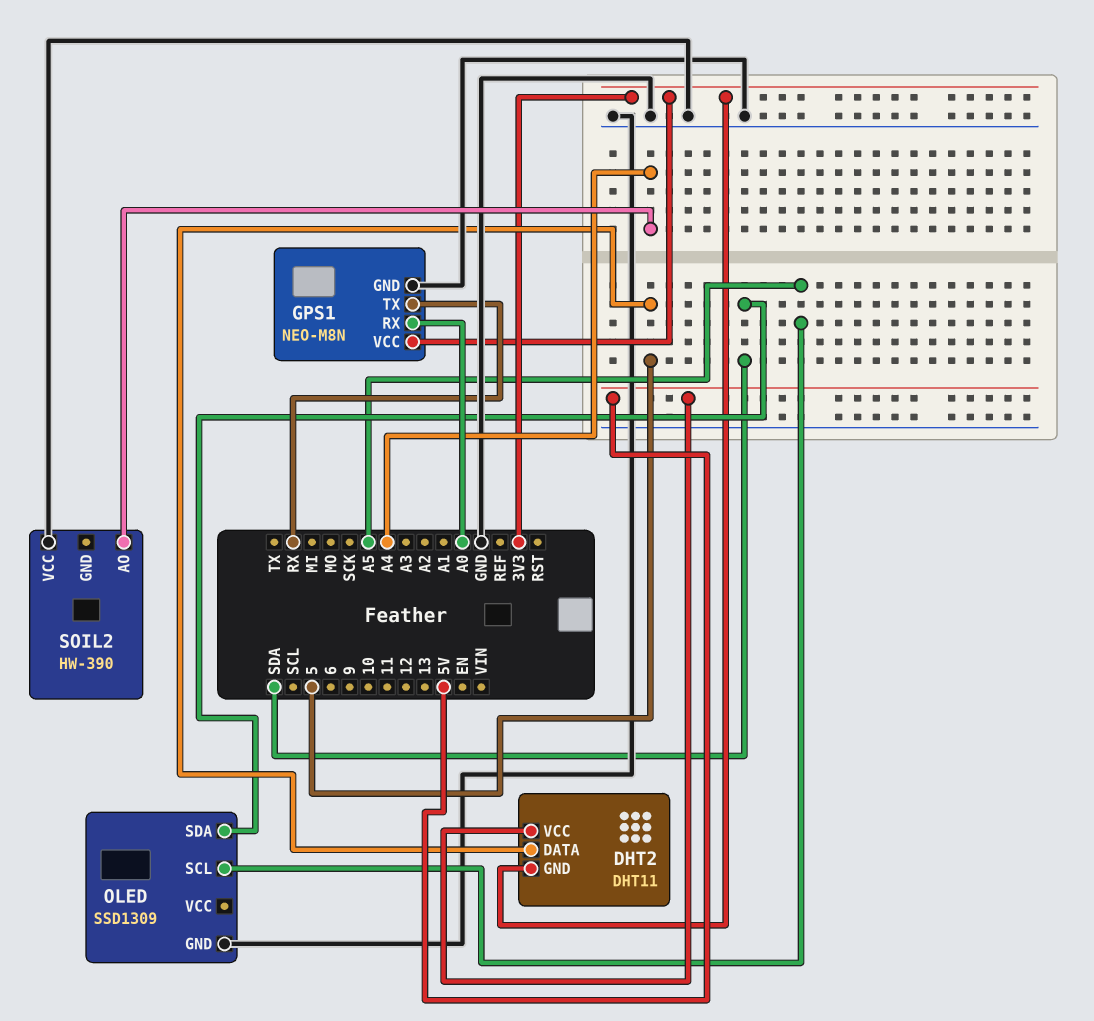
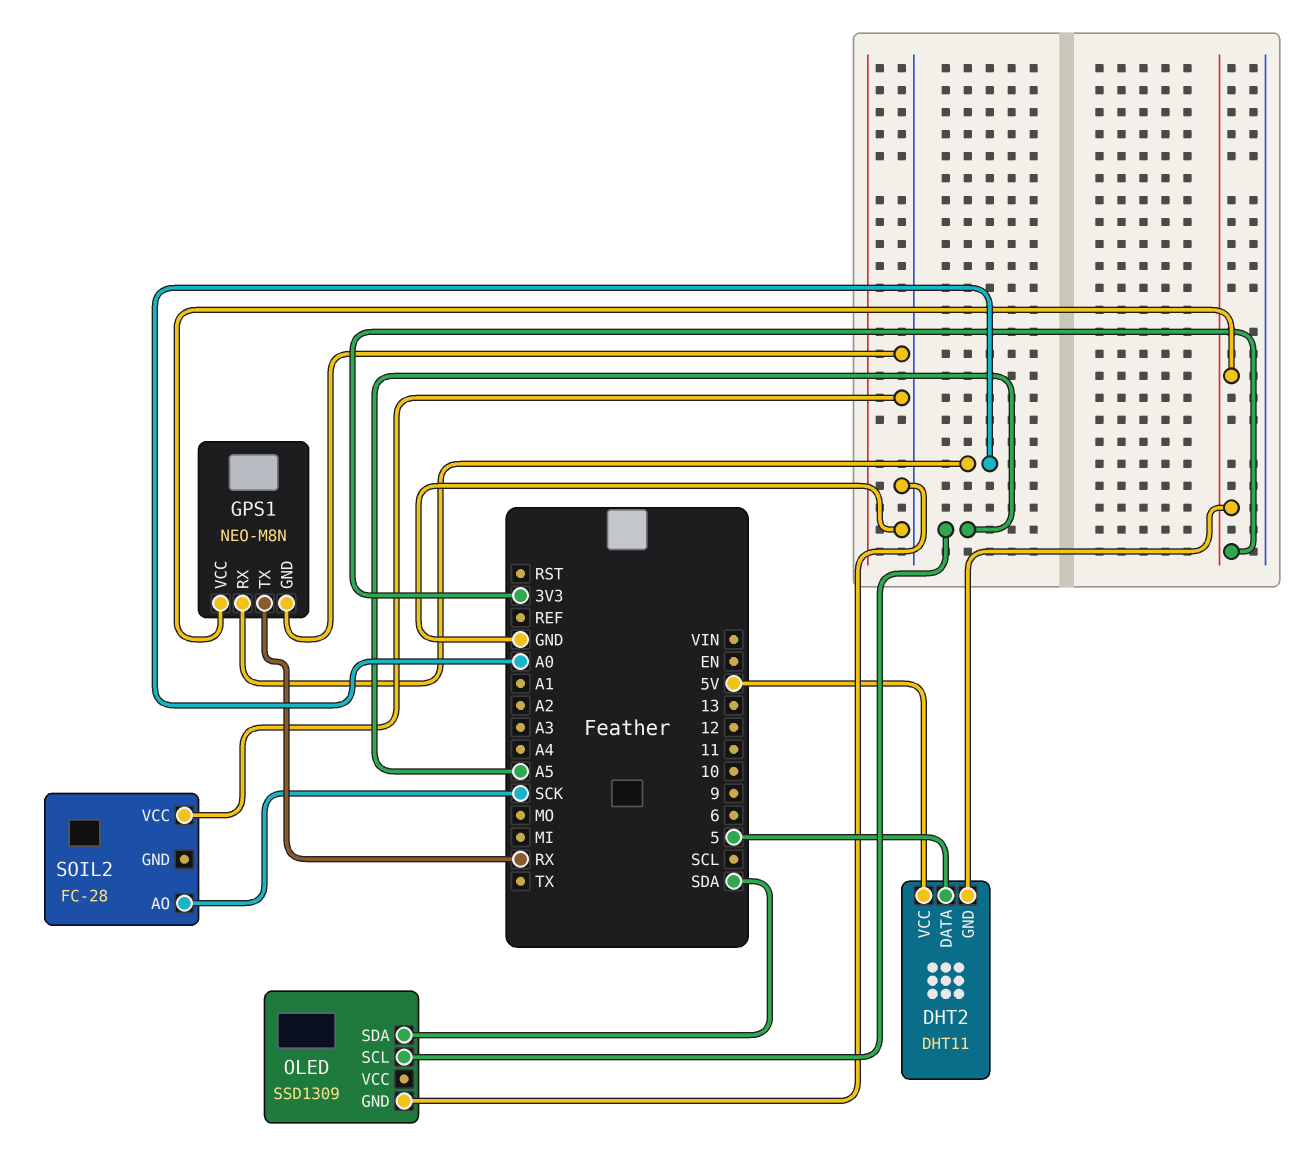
SOIL2: HW-390 -> FC-28
SOIL2 pin AO: A4 -> SCK

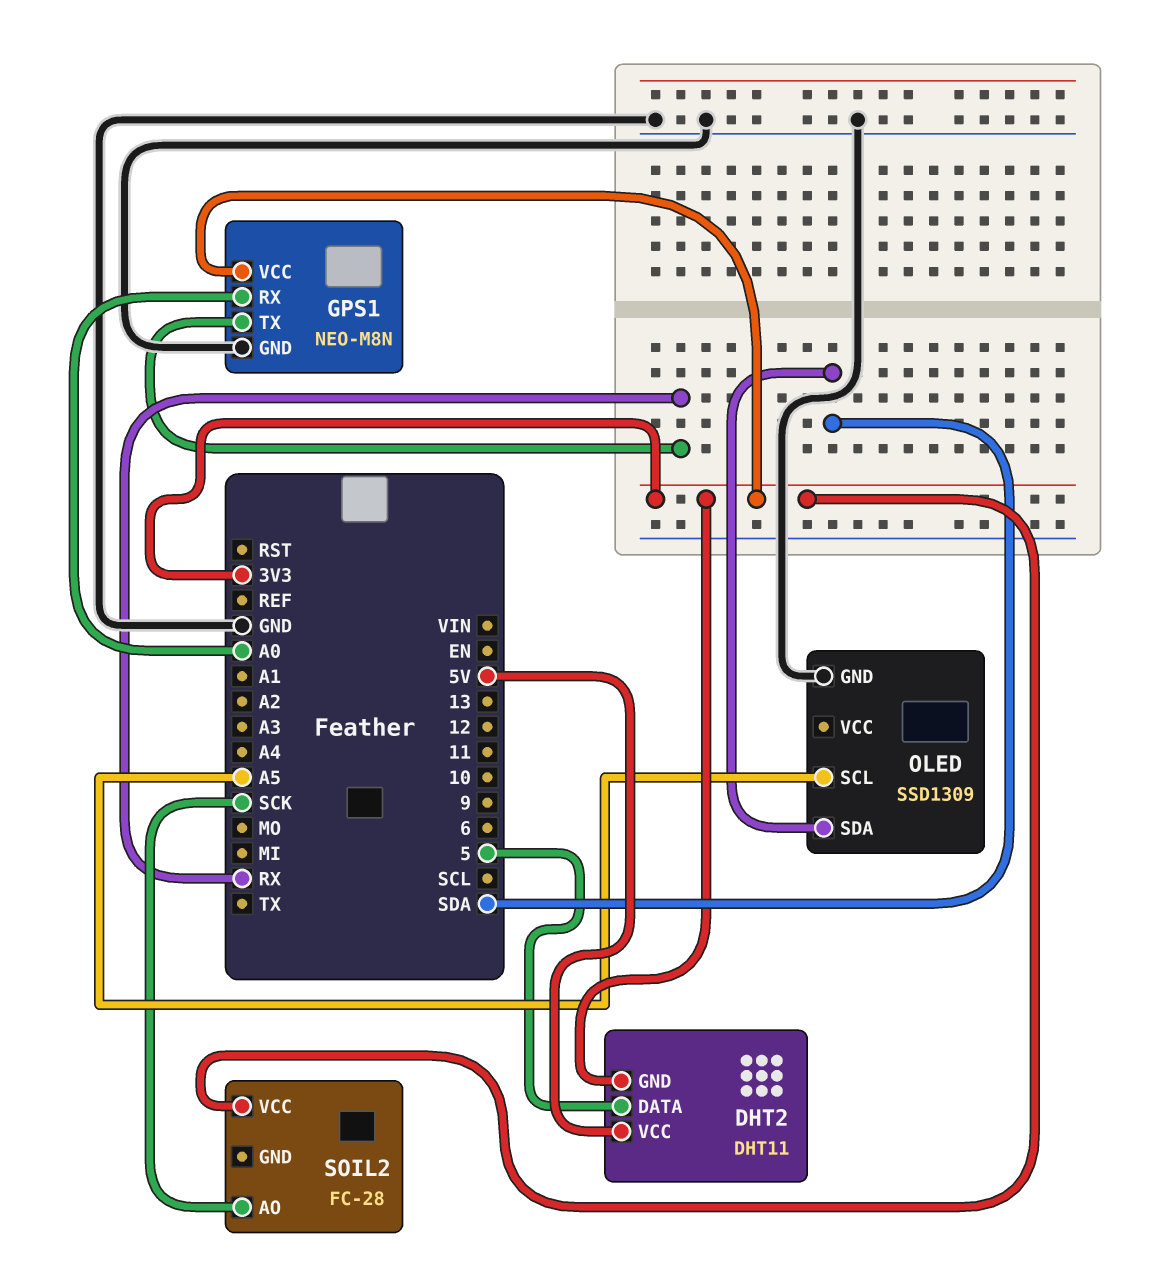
SOIL2 pin VCC: GND -> 3V3

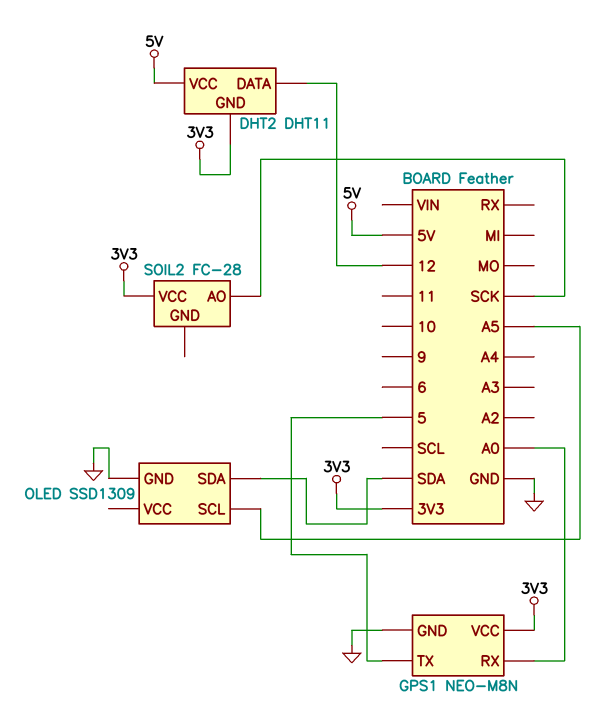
DHT2 pin DATA: 5 -> 12
GPS1 pin TX: RX -> 5

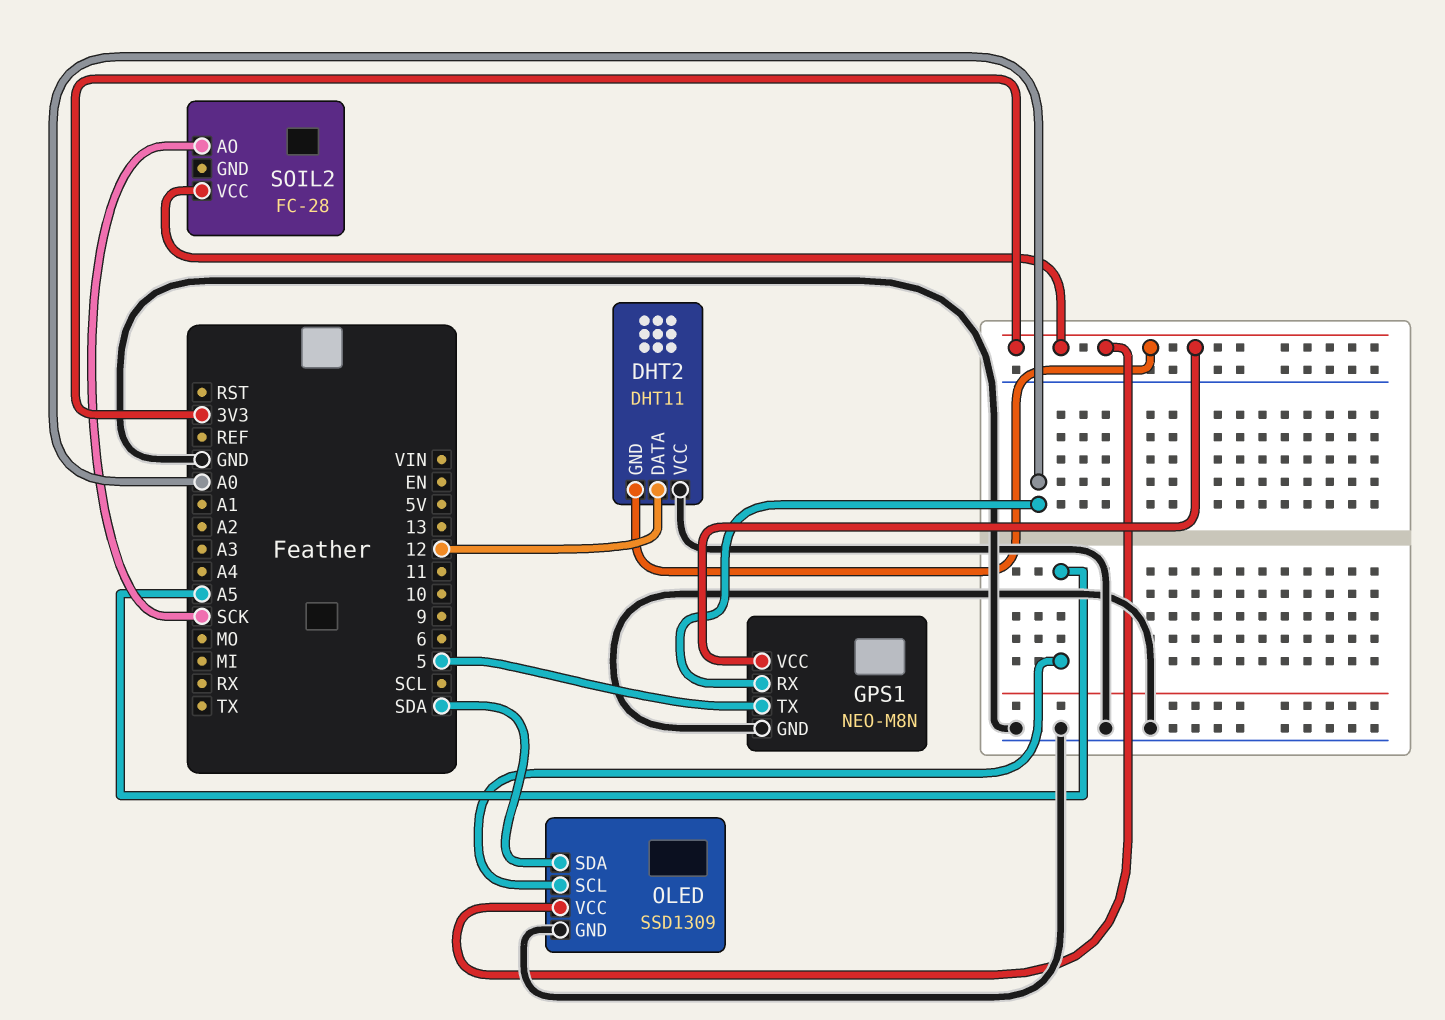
DHT2 pin VCC: 5V -> GND
OLED pin VCC: none -> 3V3

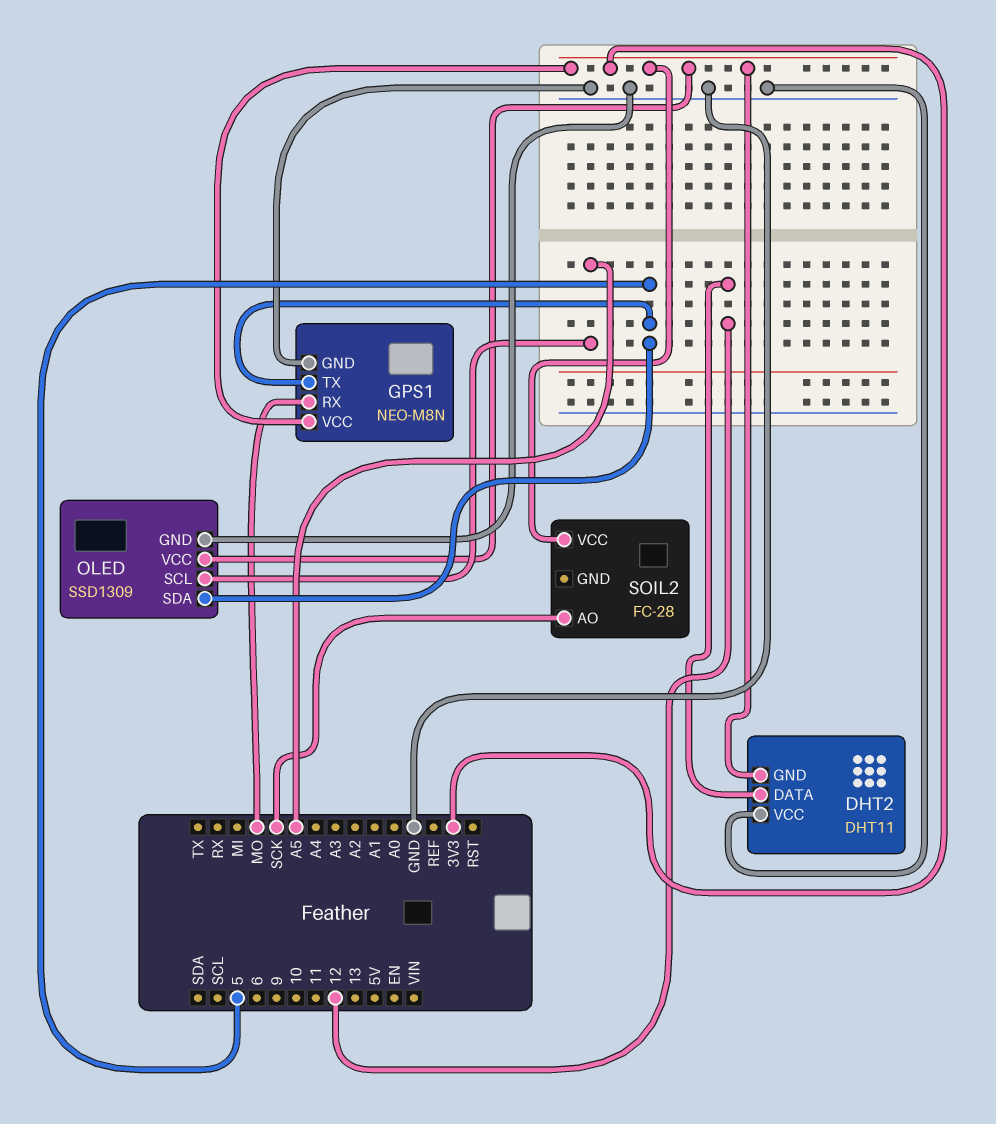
GPS1 pin RX: A0 -> MO
OLED pin SDA: SDA -> 5

